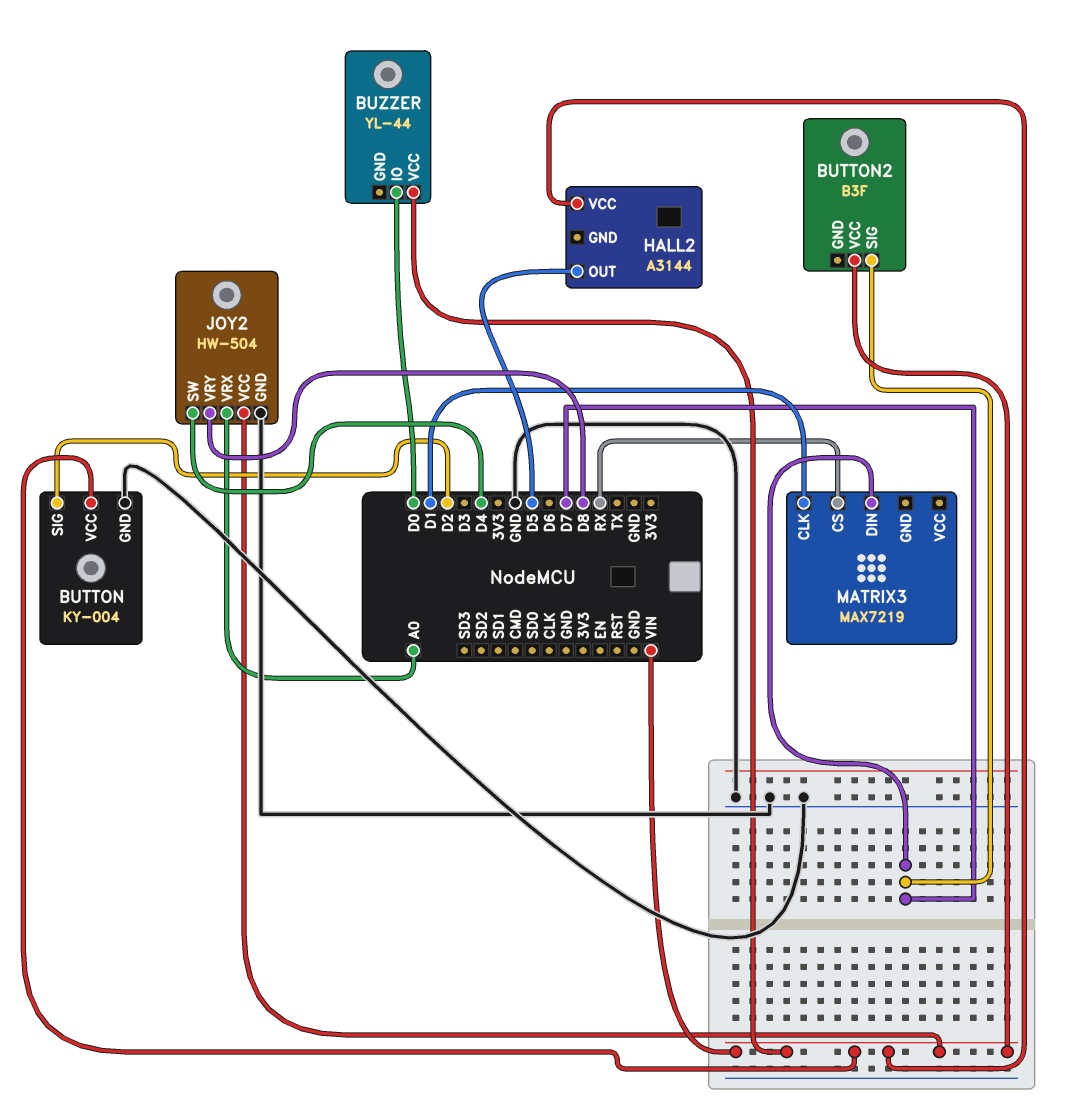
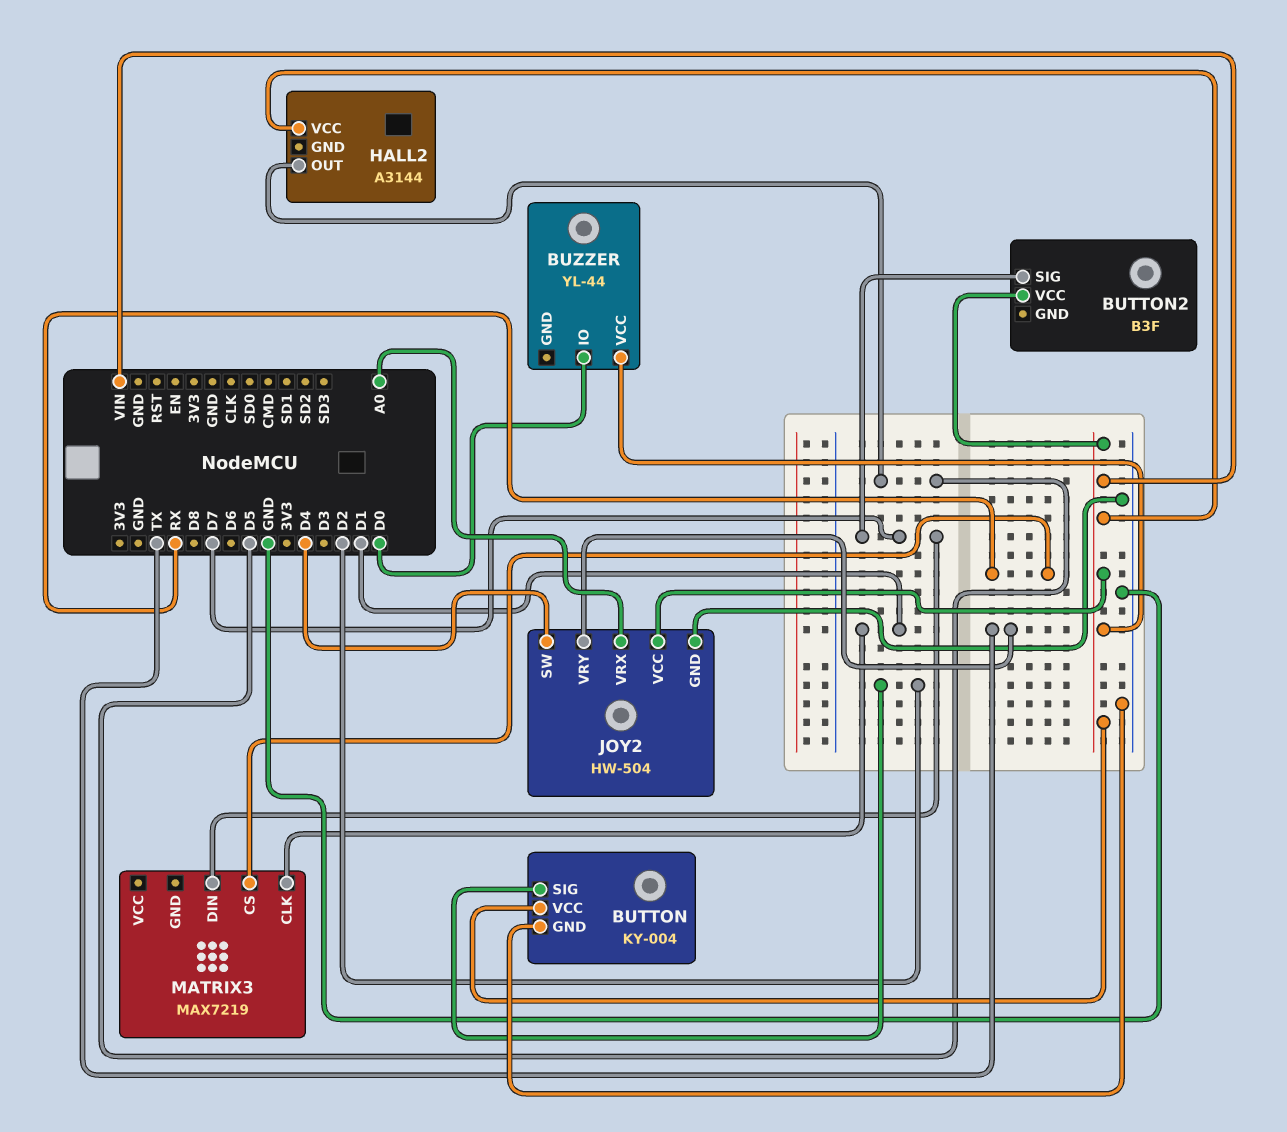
JOY2 pin VRY: D8 -> TX

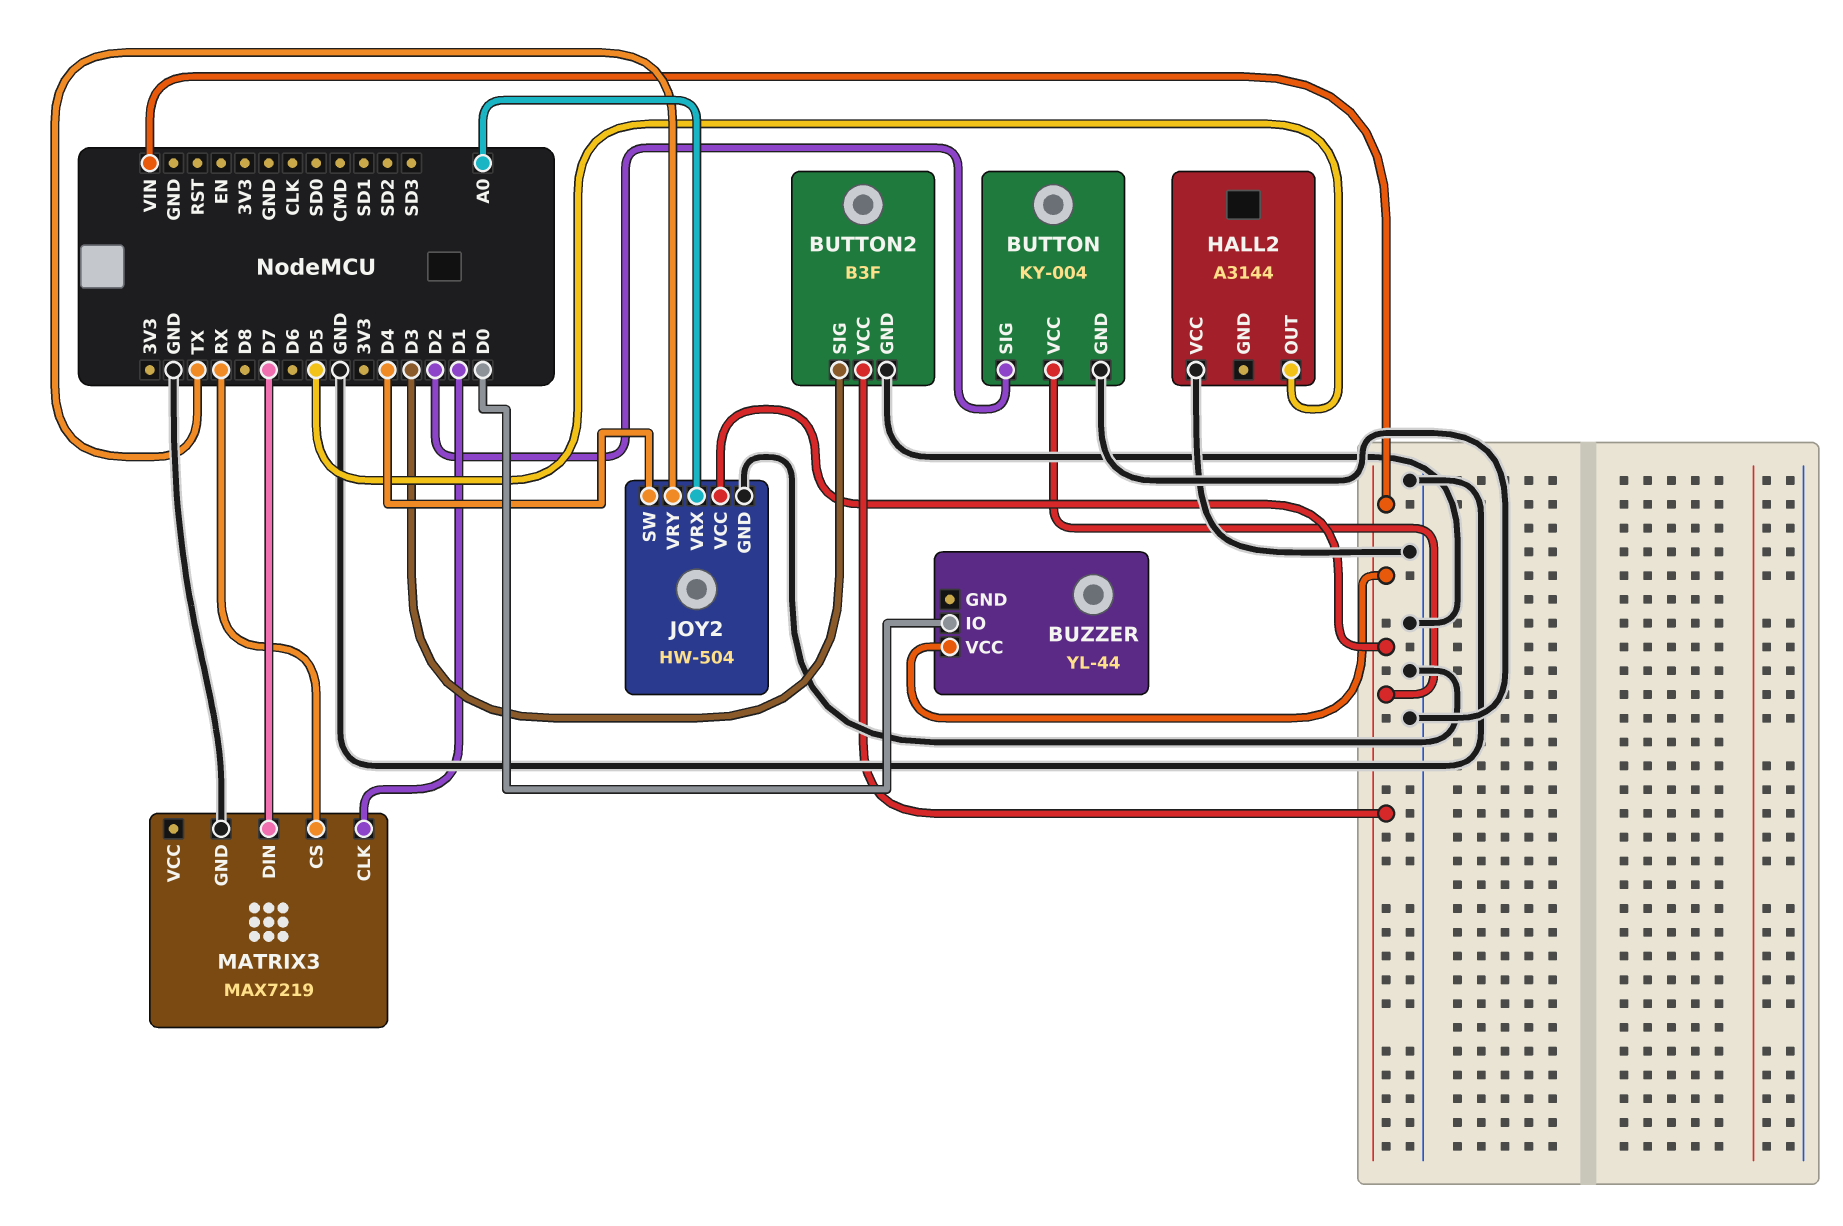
BUTTON2 pin GND: none -> GND
BUTTON2 pin SIG: D7 -> D3
HALL2 pin VCC: VIN -> GND
MATRIX3 pin GND: none -> GND

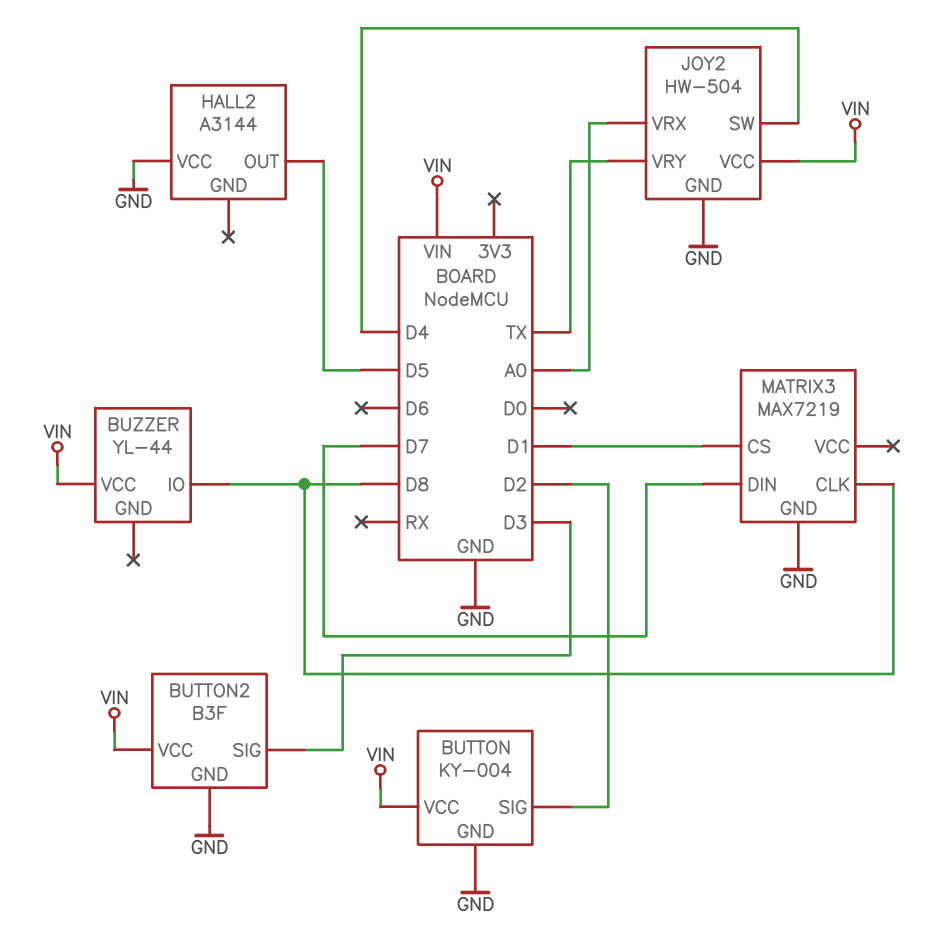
BUZZER pin IO: D0 -> D8
MATRIX3 pin CLK: D1 -> D8
MATRIX3 pin CS: RX -> D1

